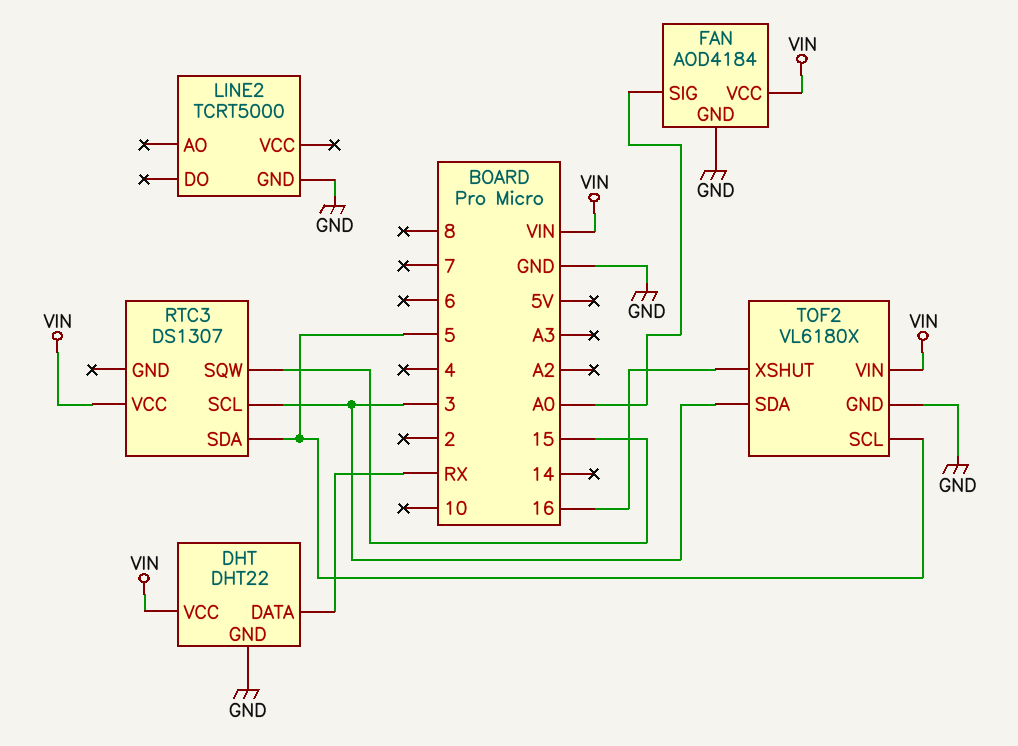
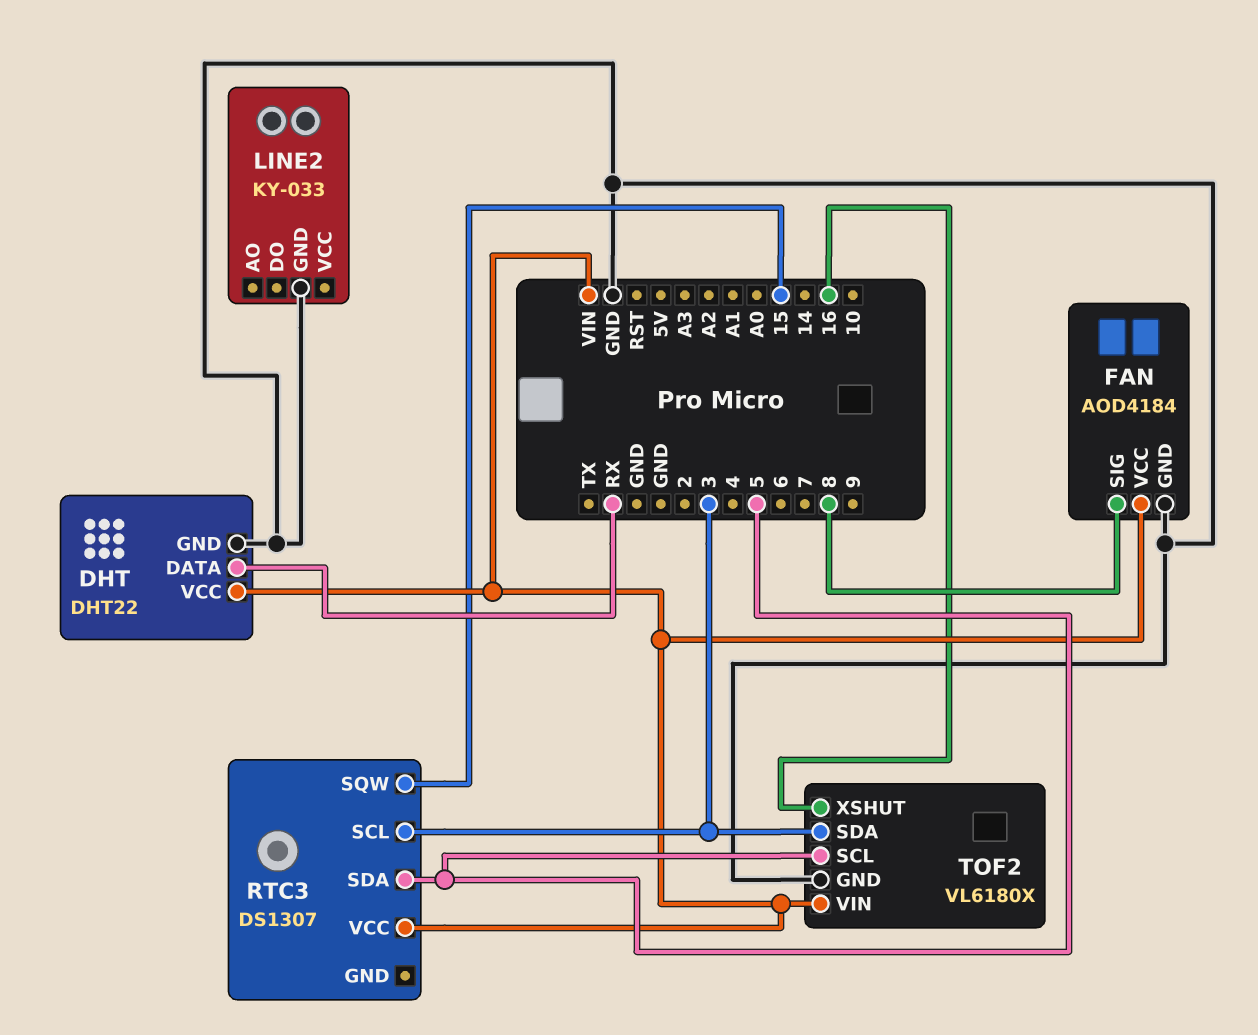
FAN pin SIG: A0 -> 8
LINE2: TCRT5000 -> KY-033

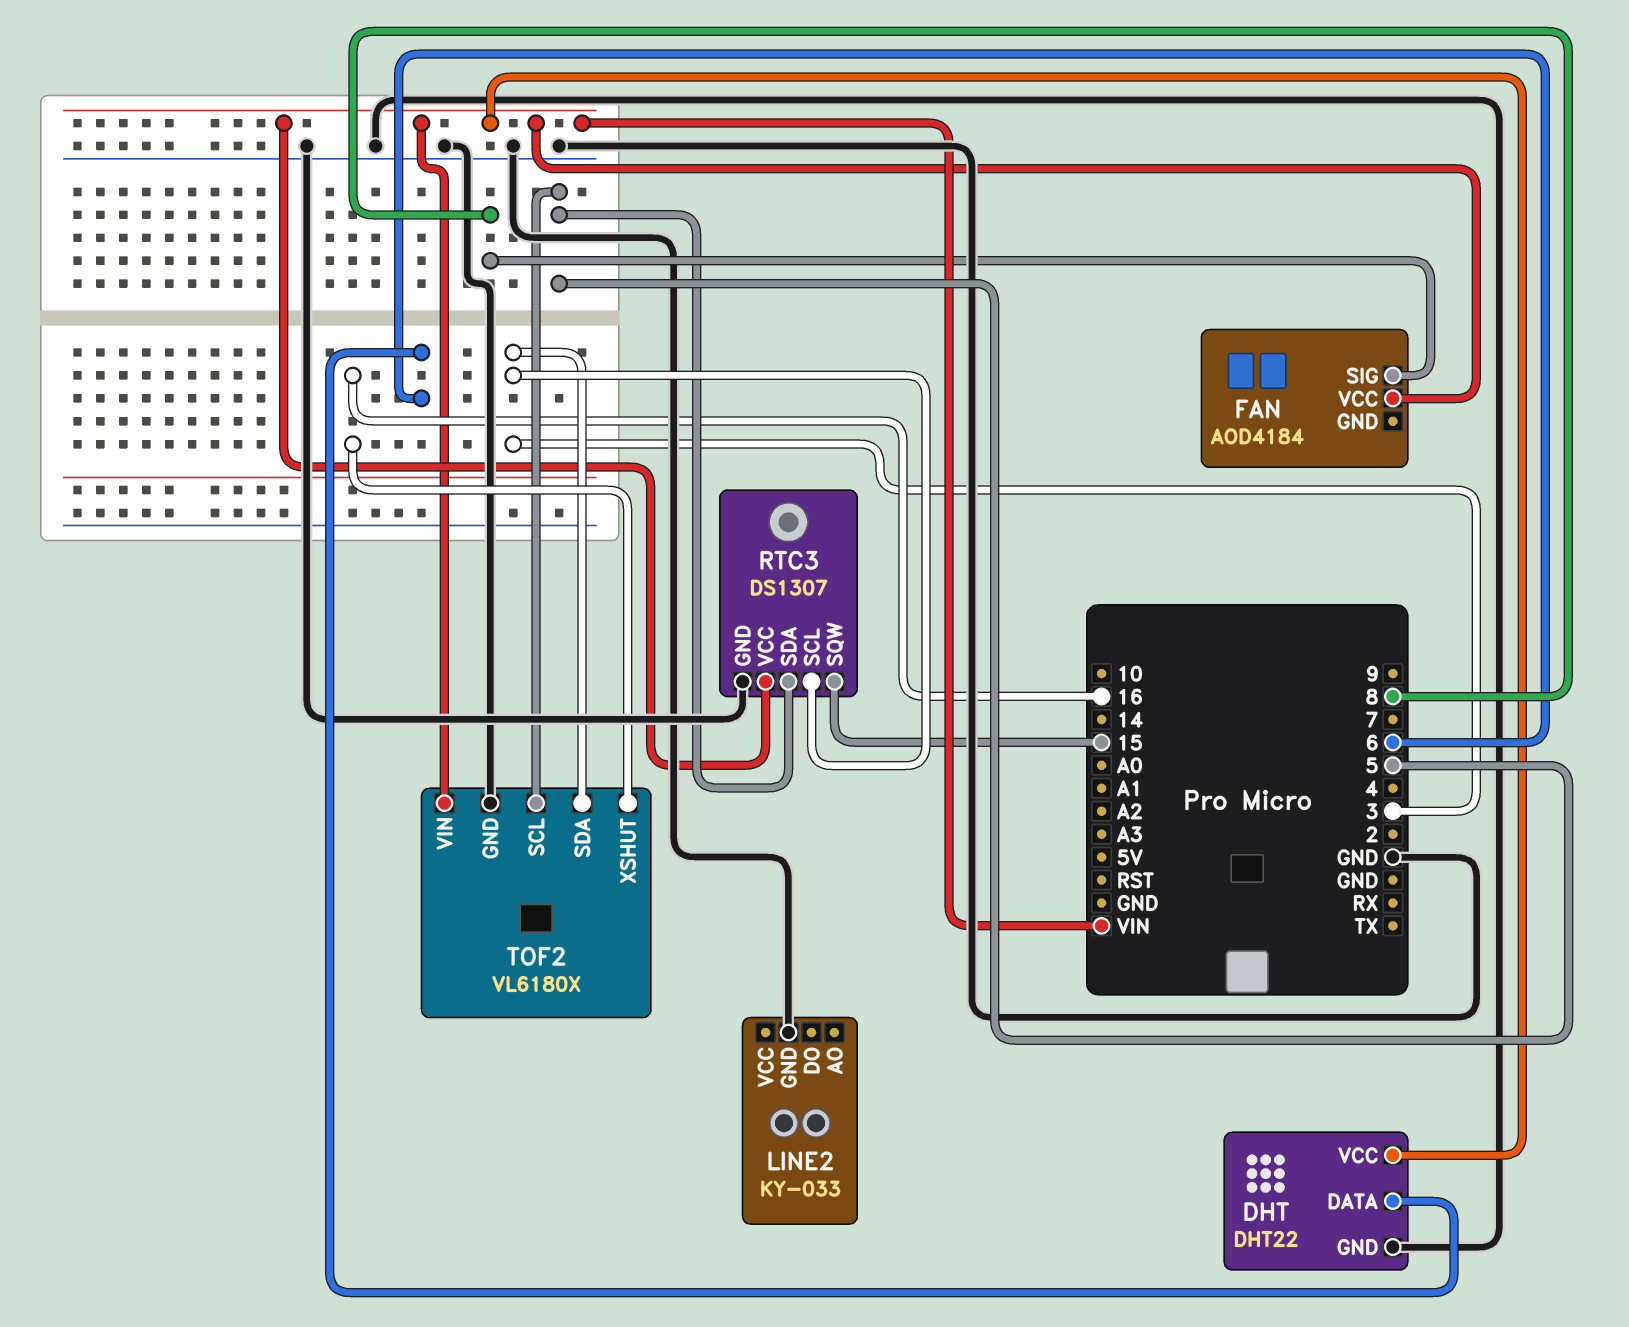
DHT pin DATA: RX -> 6
FAN pin GND: GND -> none
RTC3 pin GND: none -> GND

